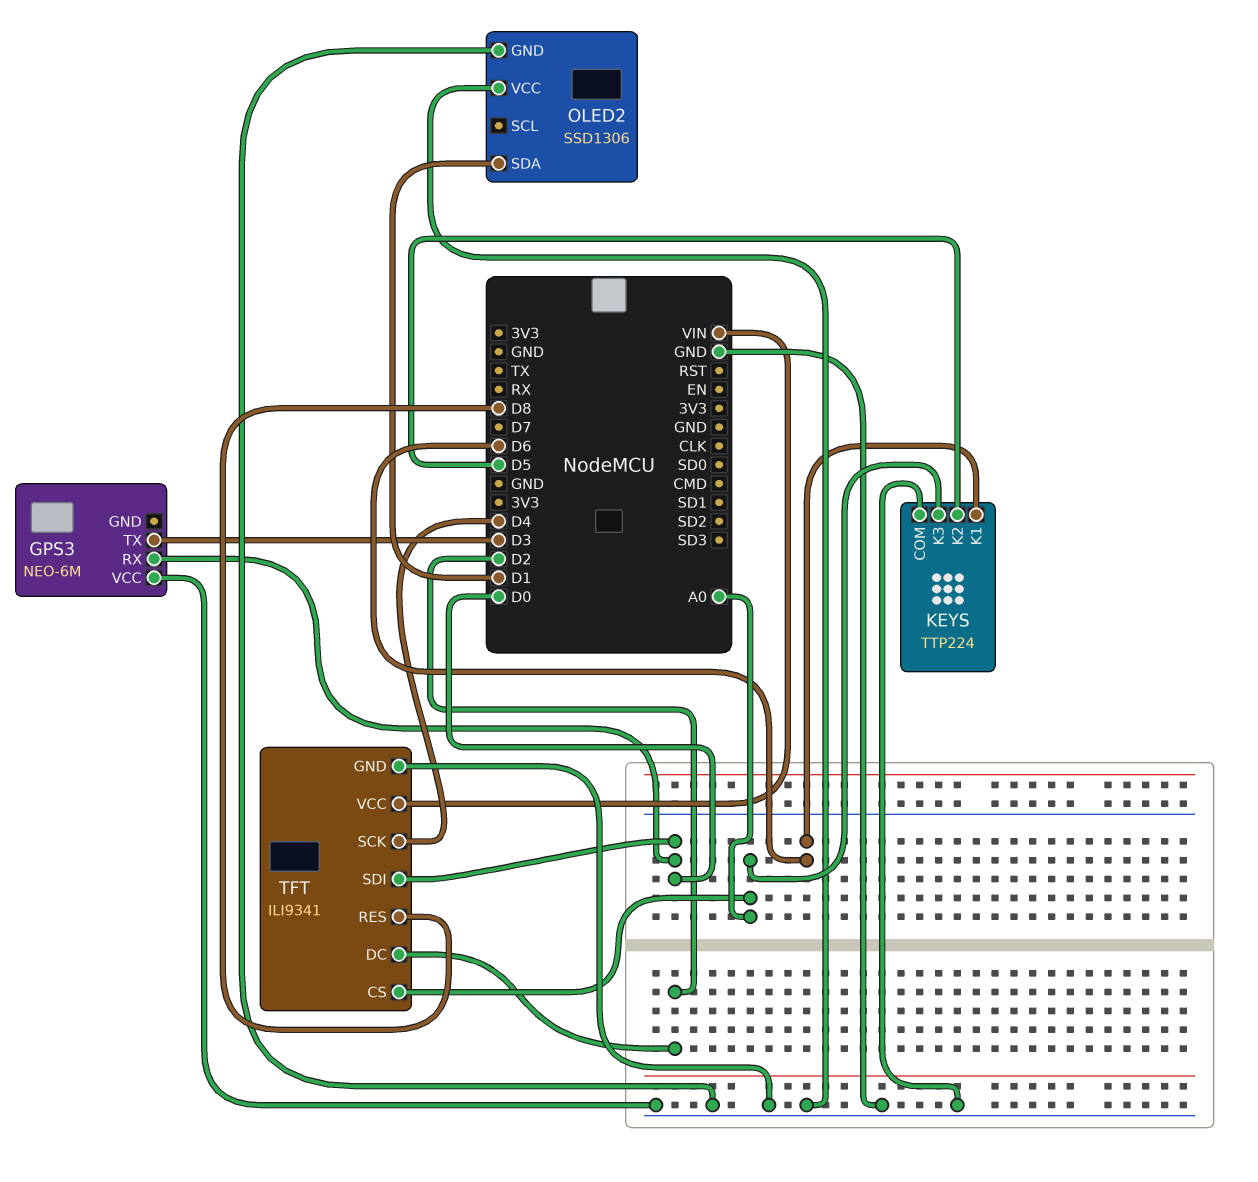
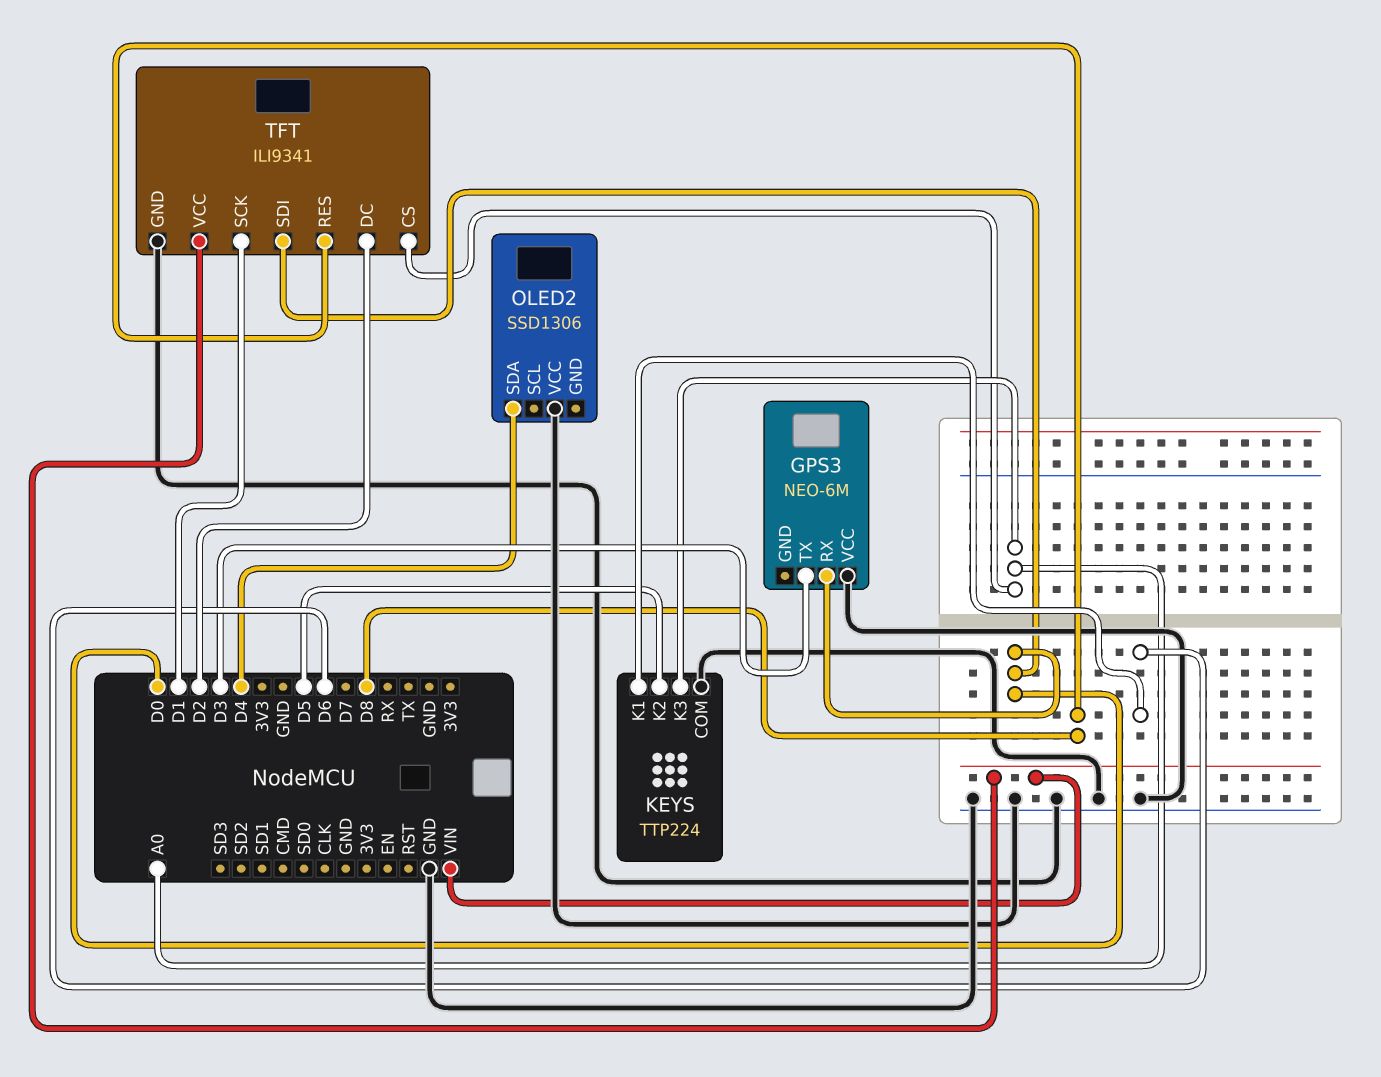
OLED2 pin GND: GND -> none
OLED2 pin SDA: D1 -> D4
TFT pin SCK: D4 -> D1

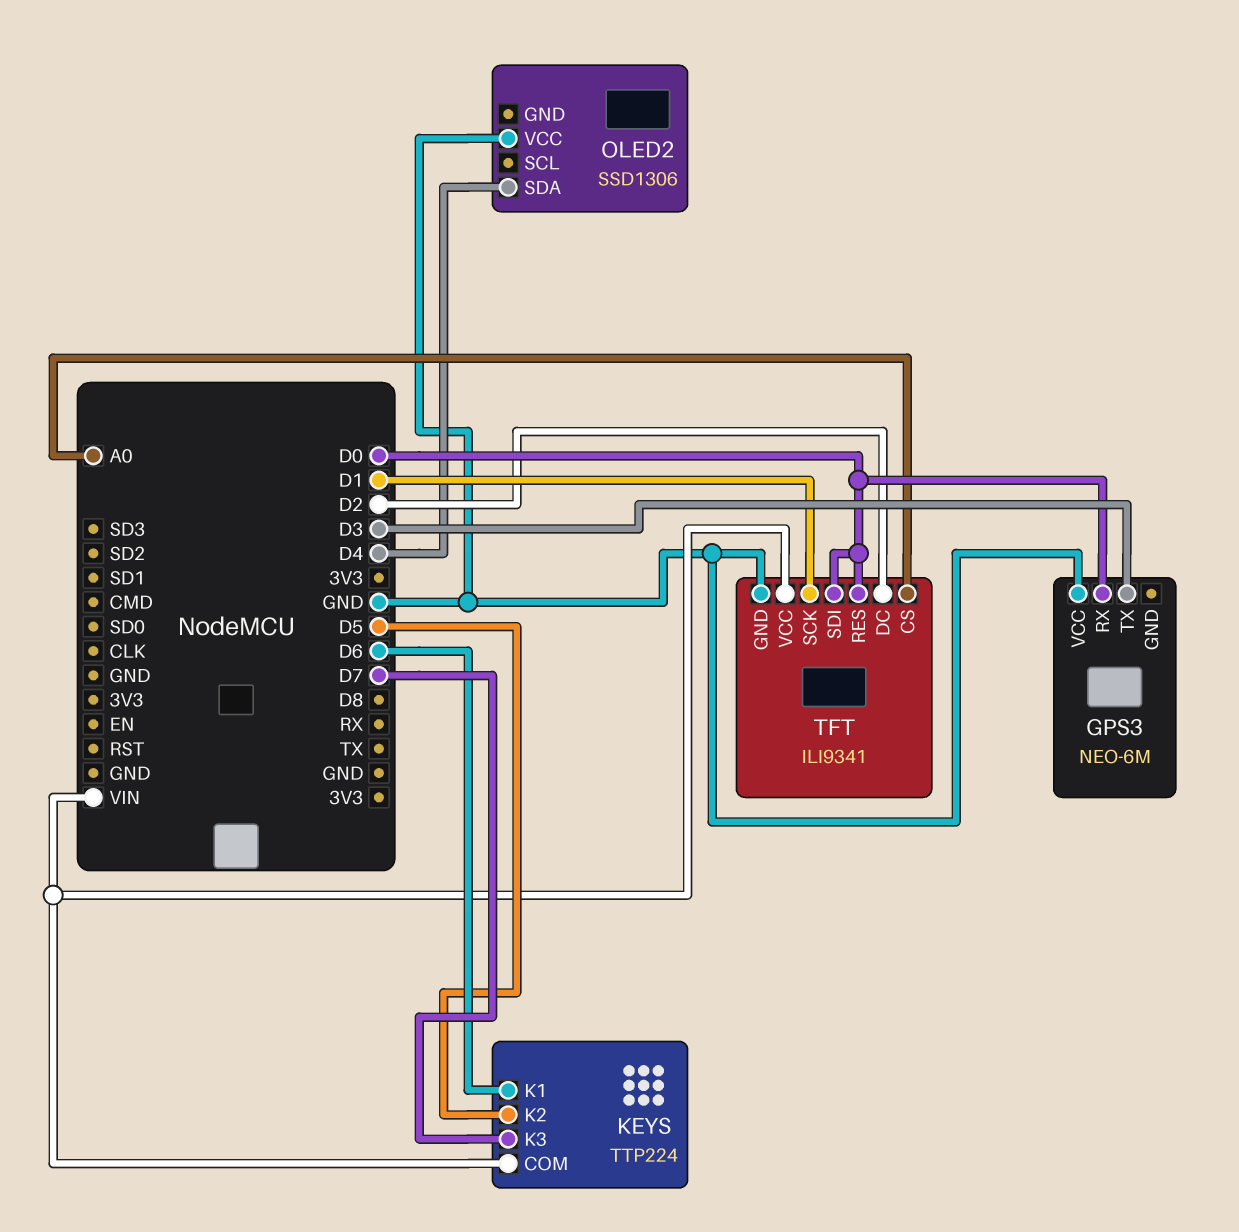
KEYS pin COM: GND -> VIN
KEYS pin K3: A0 -> D7
TFT pin RES: D8 -> D0

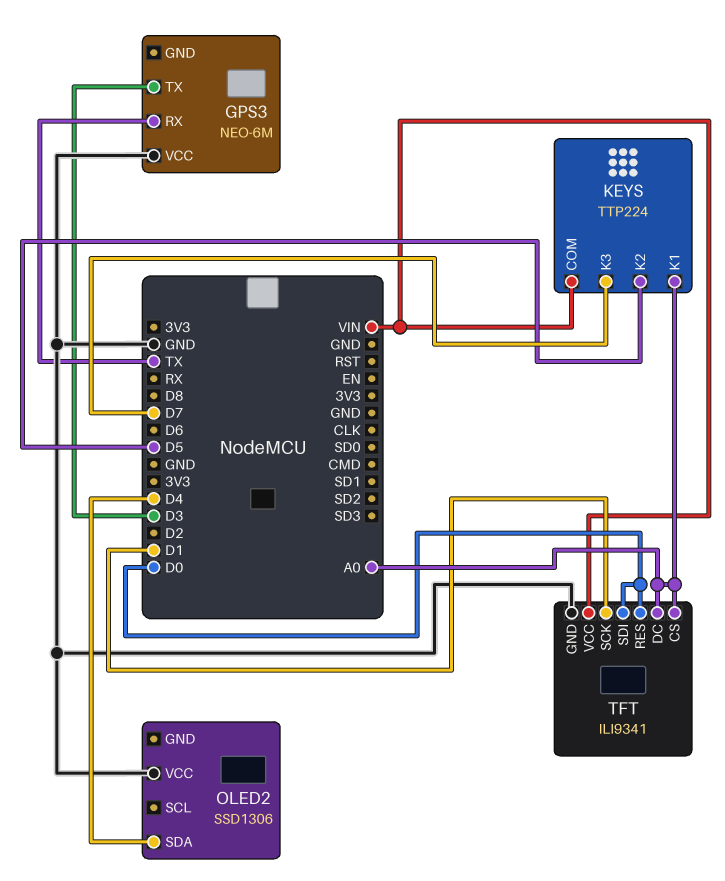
GPS3 pin RX: D0 -> TX
KEYS pin K1: D6 -> A0
TFT pin DC: D2 -> A0

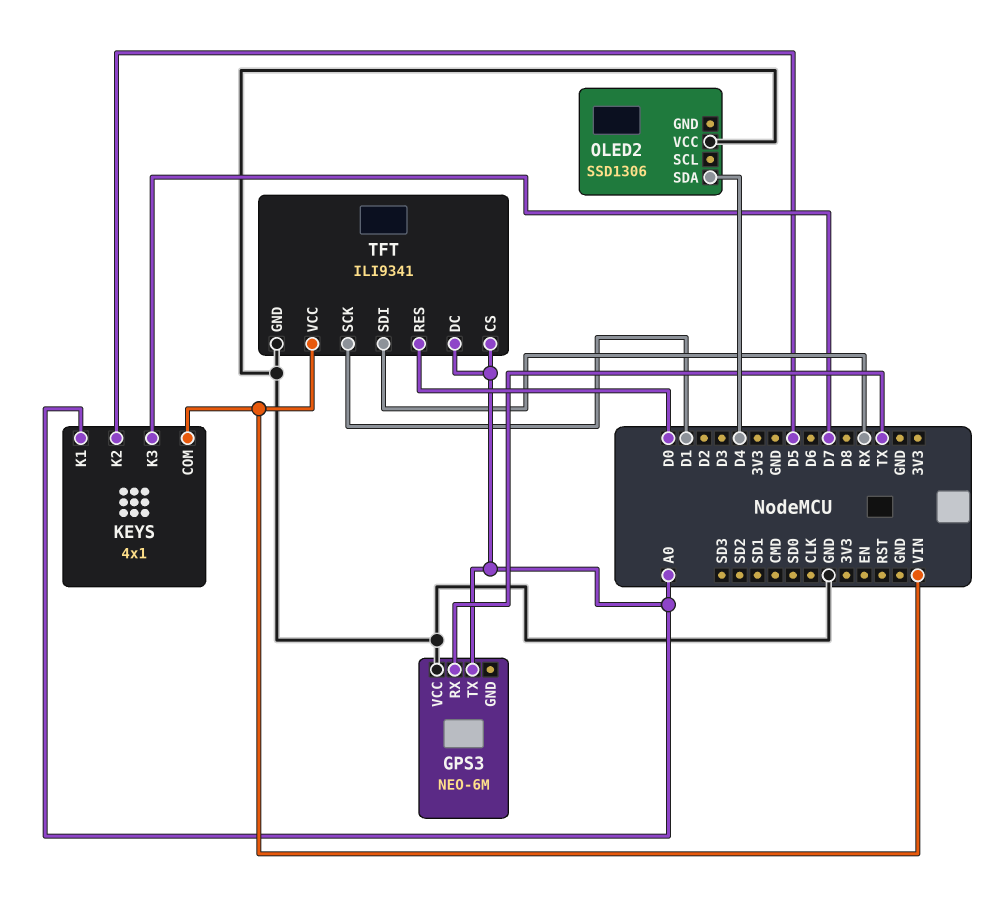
GPS3 pin TX: D3 -> A0
KEYS: TTP224 -> 4x1
TFT pin SDI: D0 -> RX

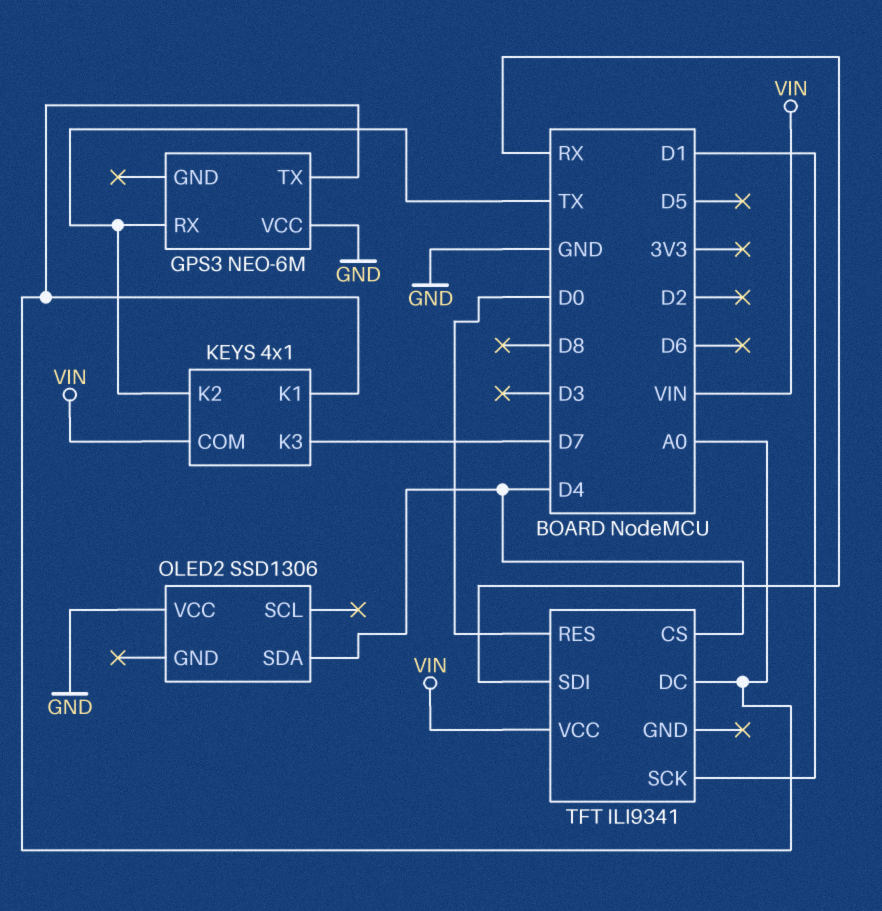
KEYS pin K2: D5 -> TX
TFT pin CS: A0 -> D4
TFT pin GND: GND -> none

